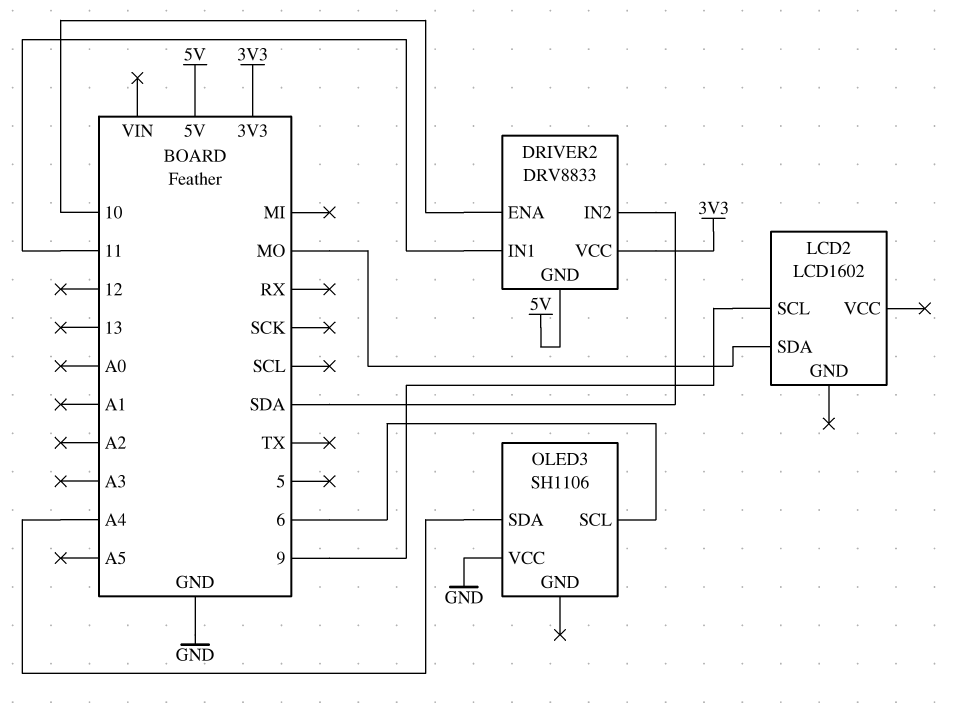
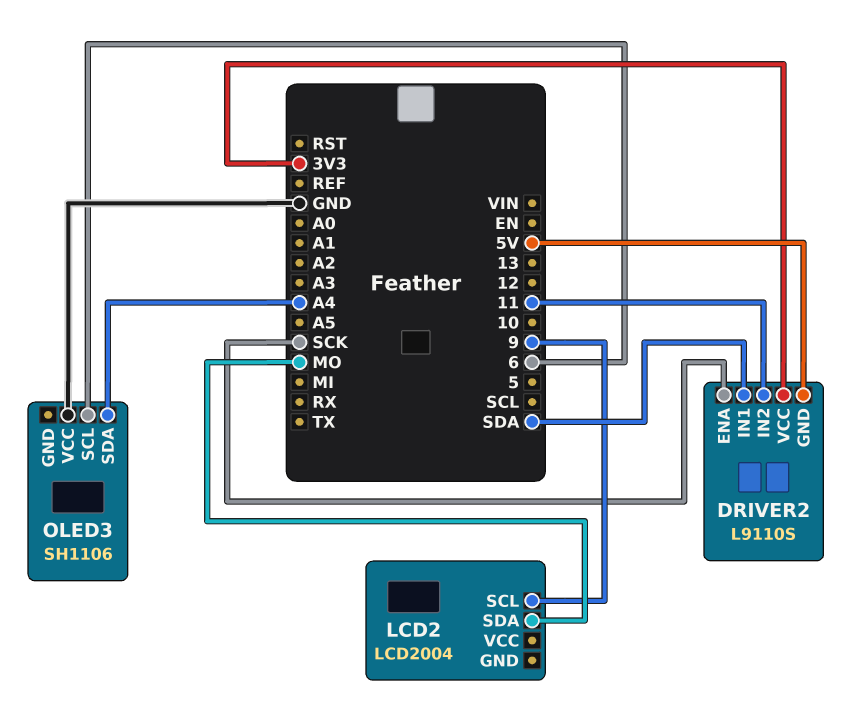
DRIVER2: DRV8833 -> L9110S
DRIVER2 pin ENA: 10 -> SCK
DRIVER2 pin IN1: 11 -> SDA
DRIVER2 pin IN2: SDA -> 11
LCD2: LCD1602 -> LCD2004

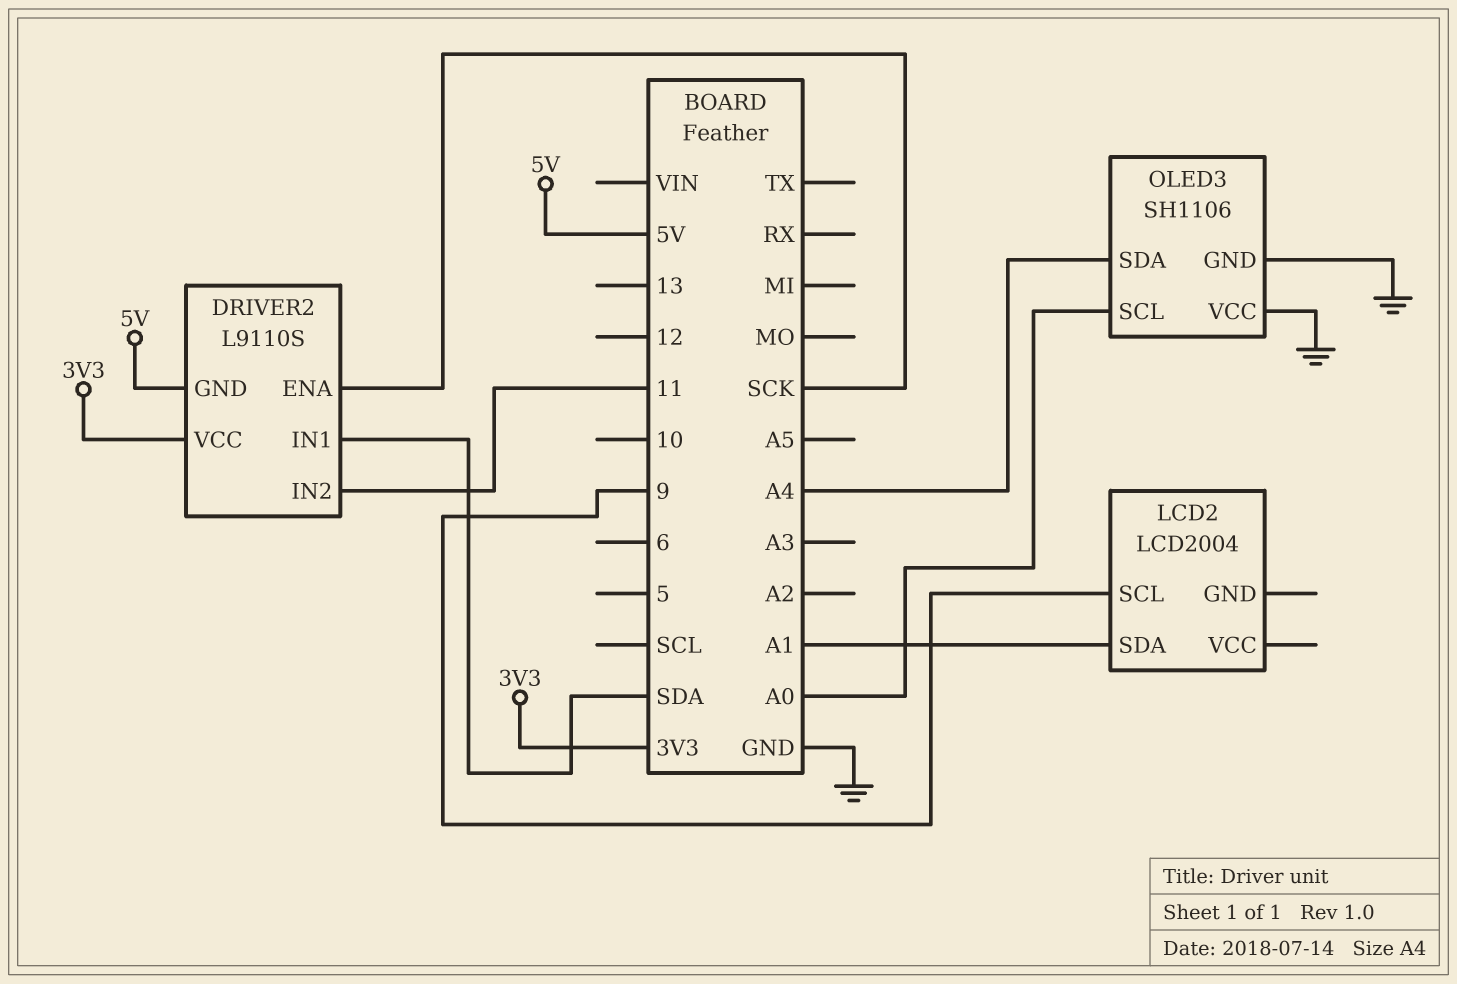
LCD2 pin SDA: MO -> A1
OLED3 pin GND: none -> GND
OLED3 pin SCL: 6 -> A0

